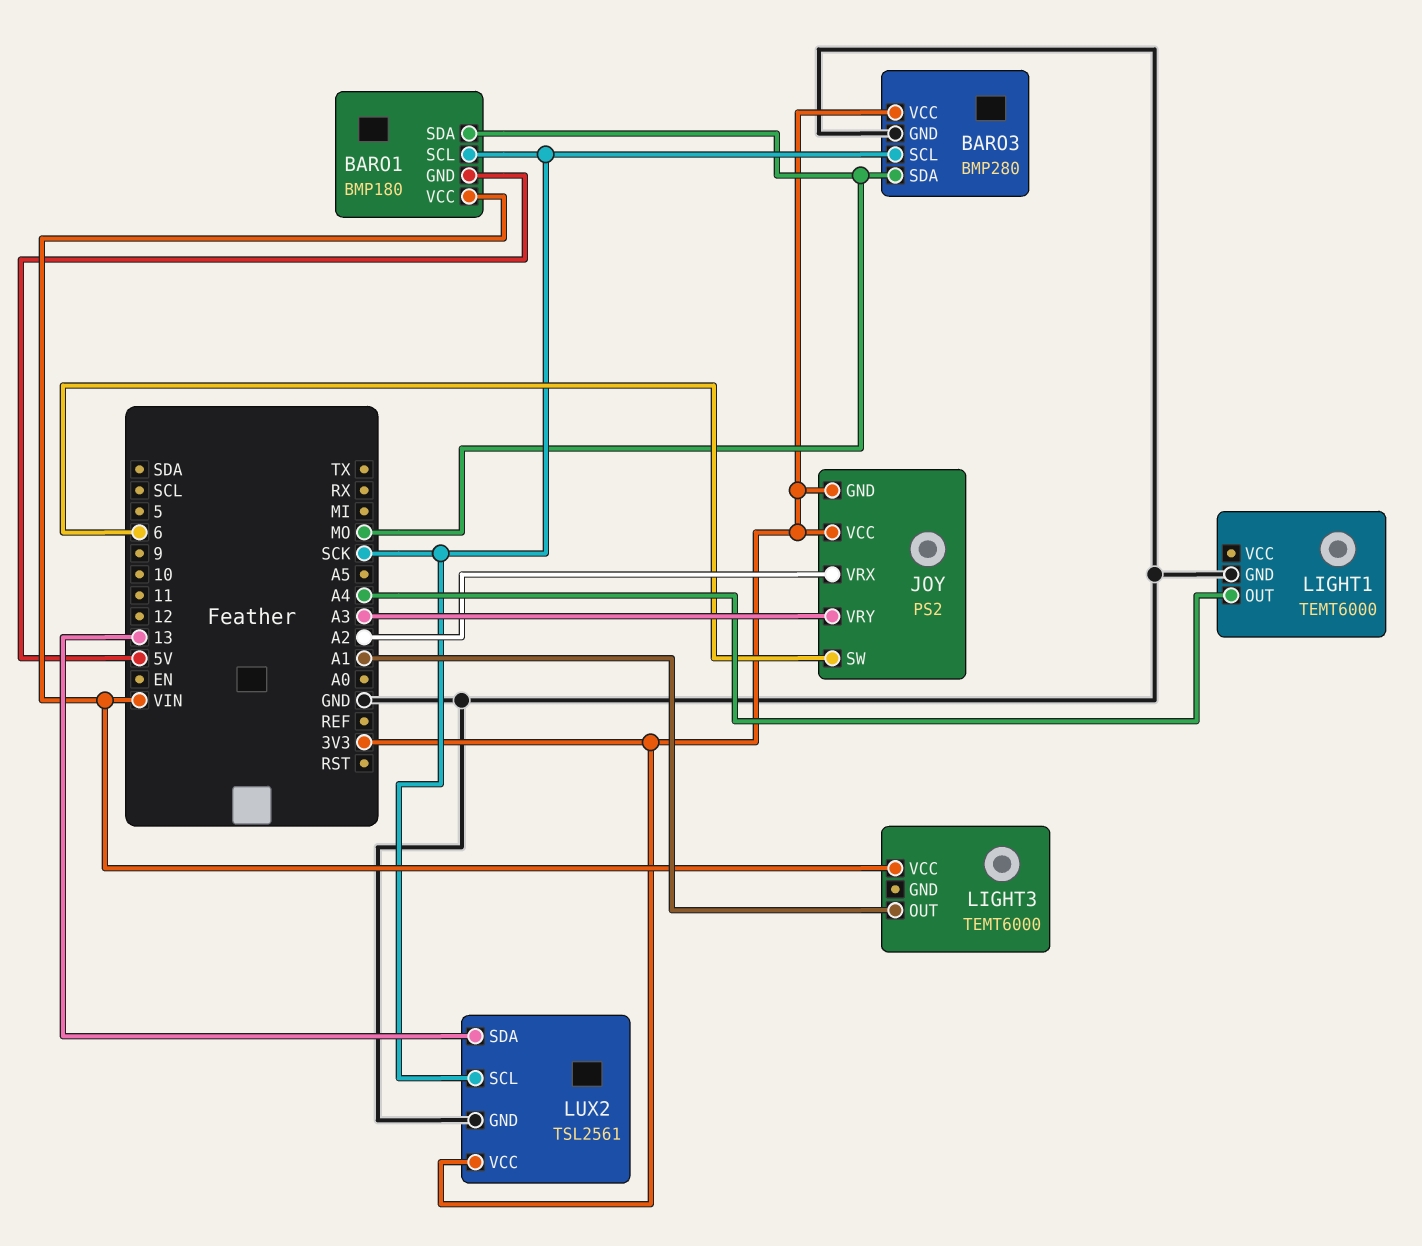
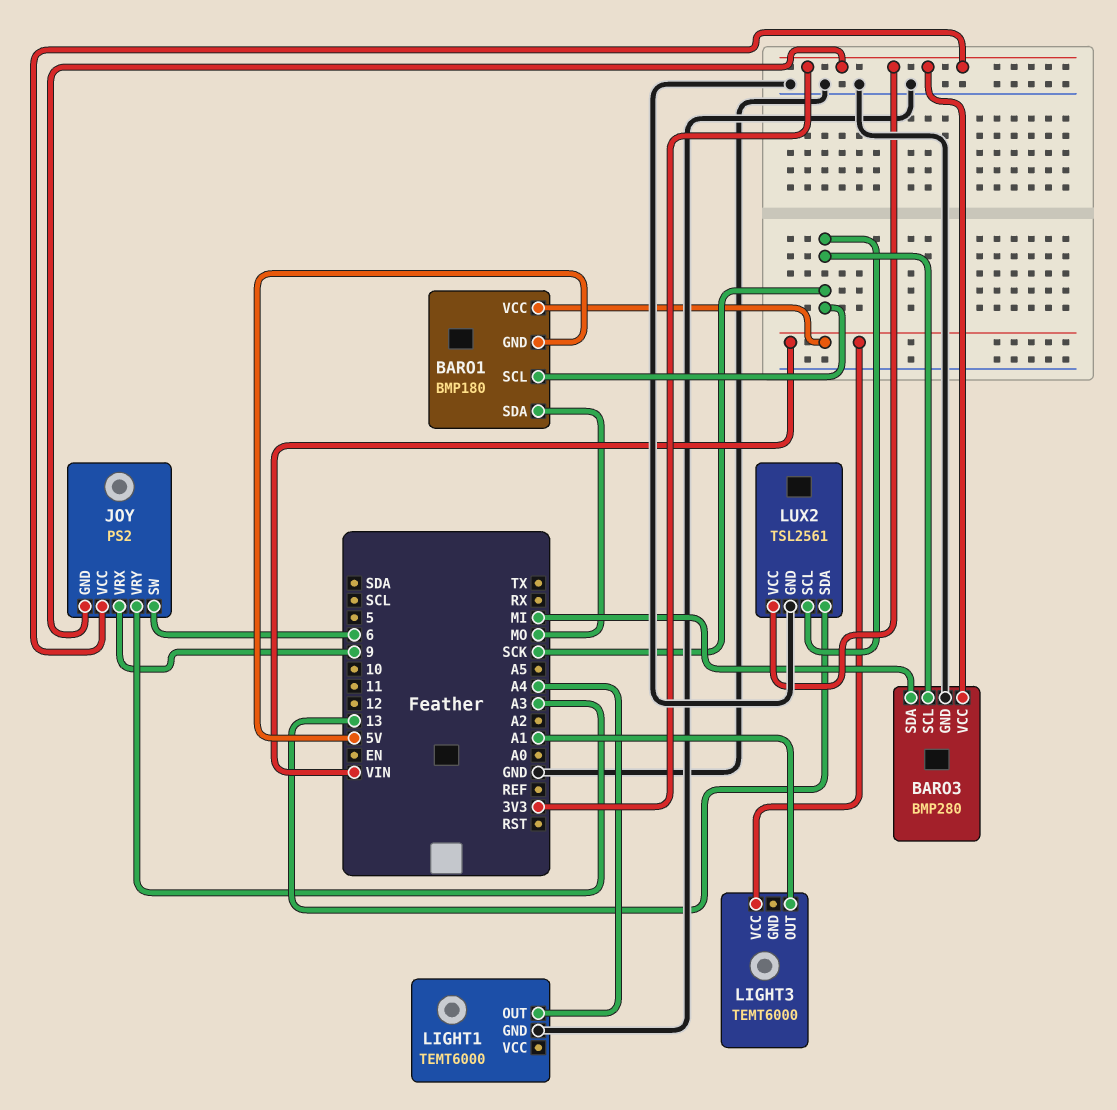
BARO3 pin SDA: MO -> MI
JOY pin VRX: A2 -> 9

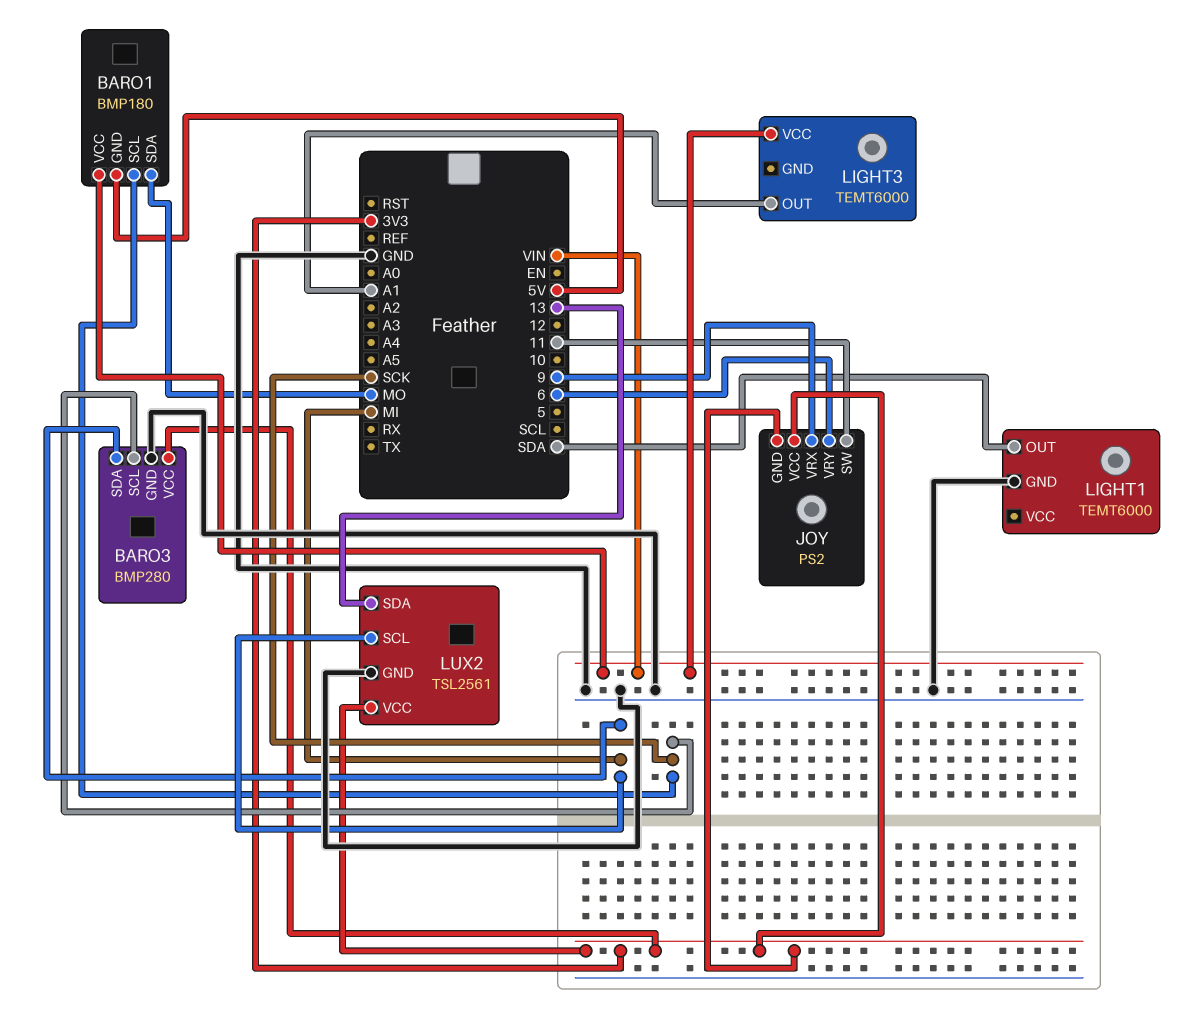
JOY pin SW: 6 -> 11
JOY pin VRY: A3 -> 6
LIGHT1 pin OUT: A4 -> SDA
LUX2 pin SCL: SCK -> MI

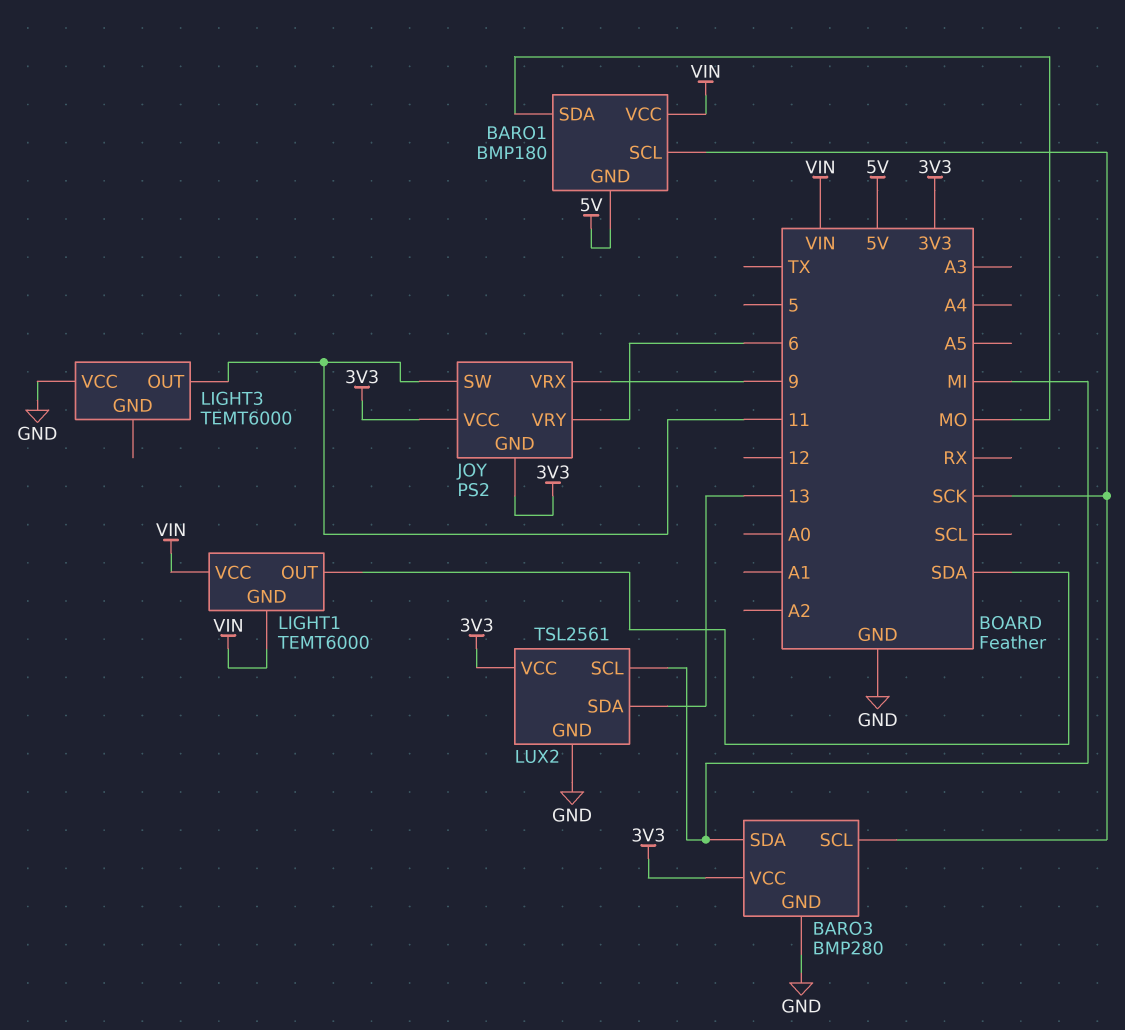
LIGHT1 pin GND: GND -> VIN
LIGHT1 pin VCC: none -> VIN
LIGHT3 pin OUT: A1 -> 11
LIGHT3 pin VCC: VIN -> GND

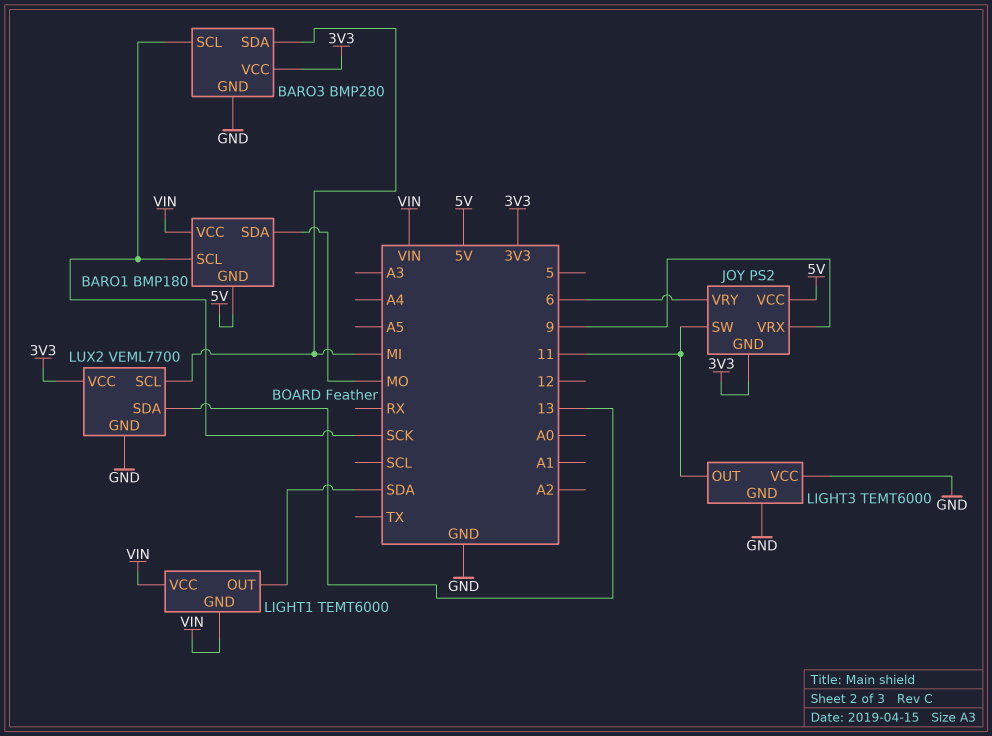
JOY pin VCC: 3V3 -> 5V
LIGHT3 pin GND: none -> GND
LUX2: TSL2561 -> VEML7700

